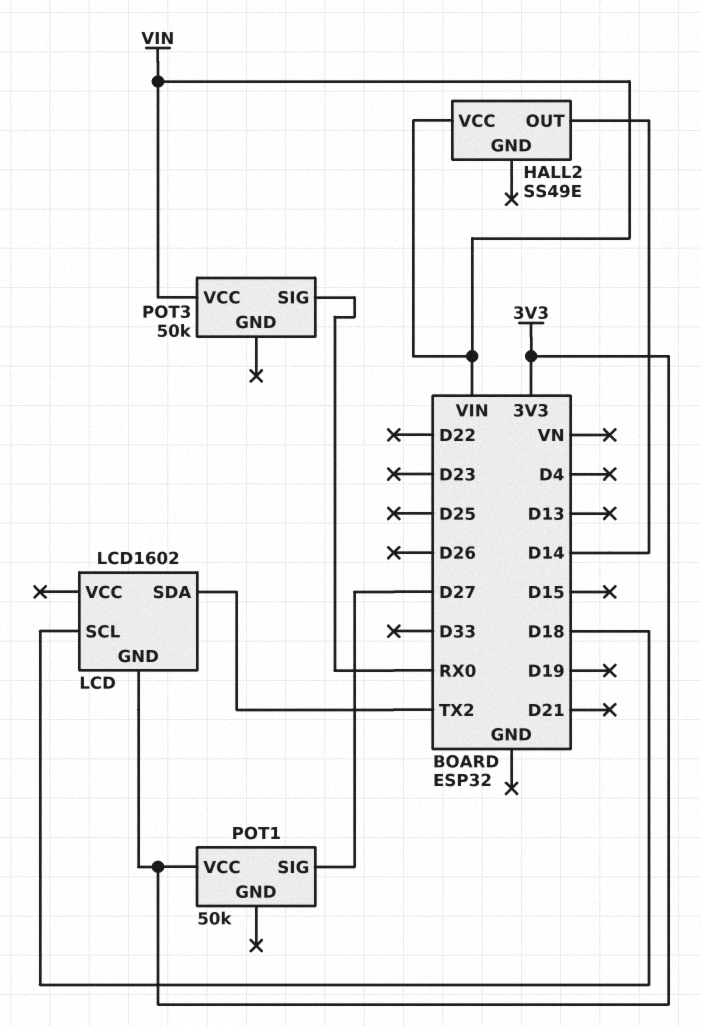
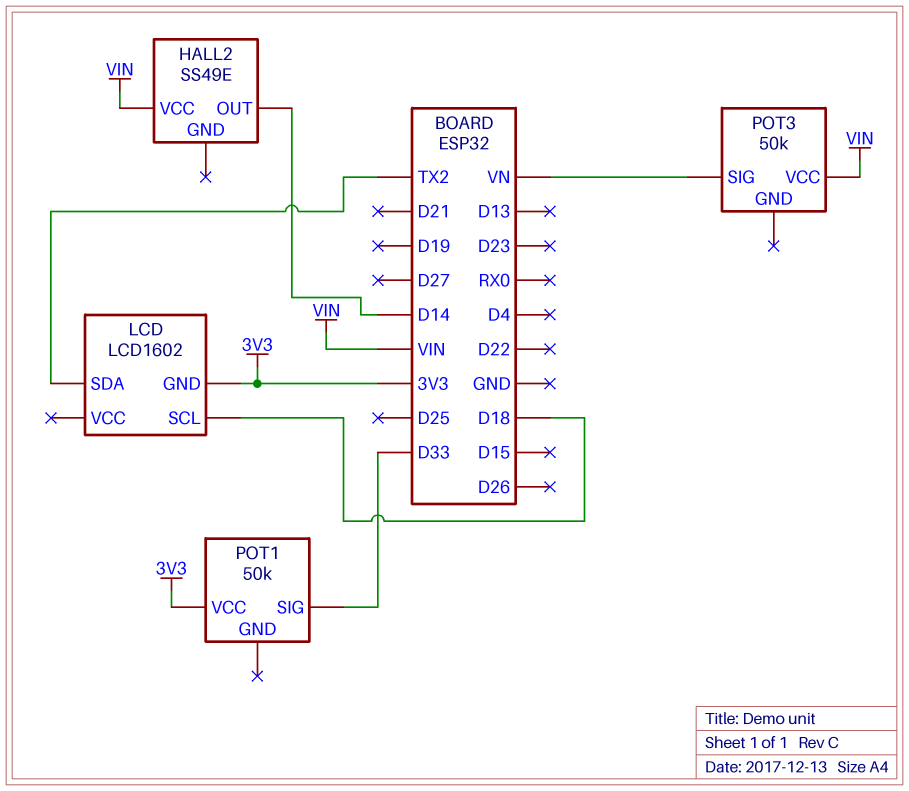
POT1 pin SIG: D27 -> D33
POT3 pin SIG: RX0 -> VN

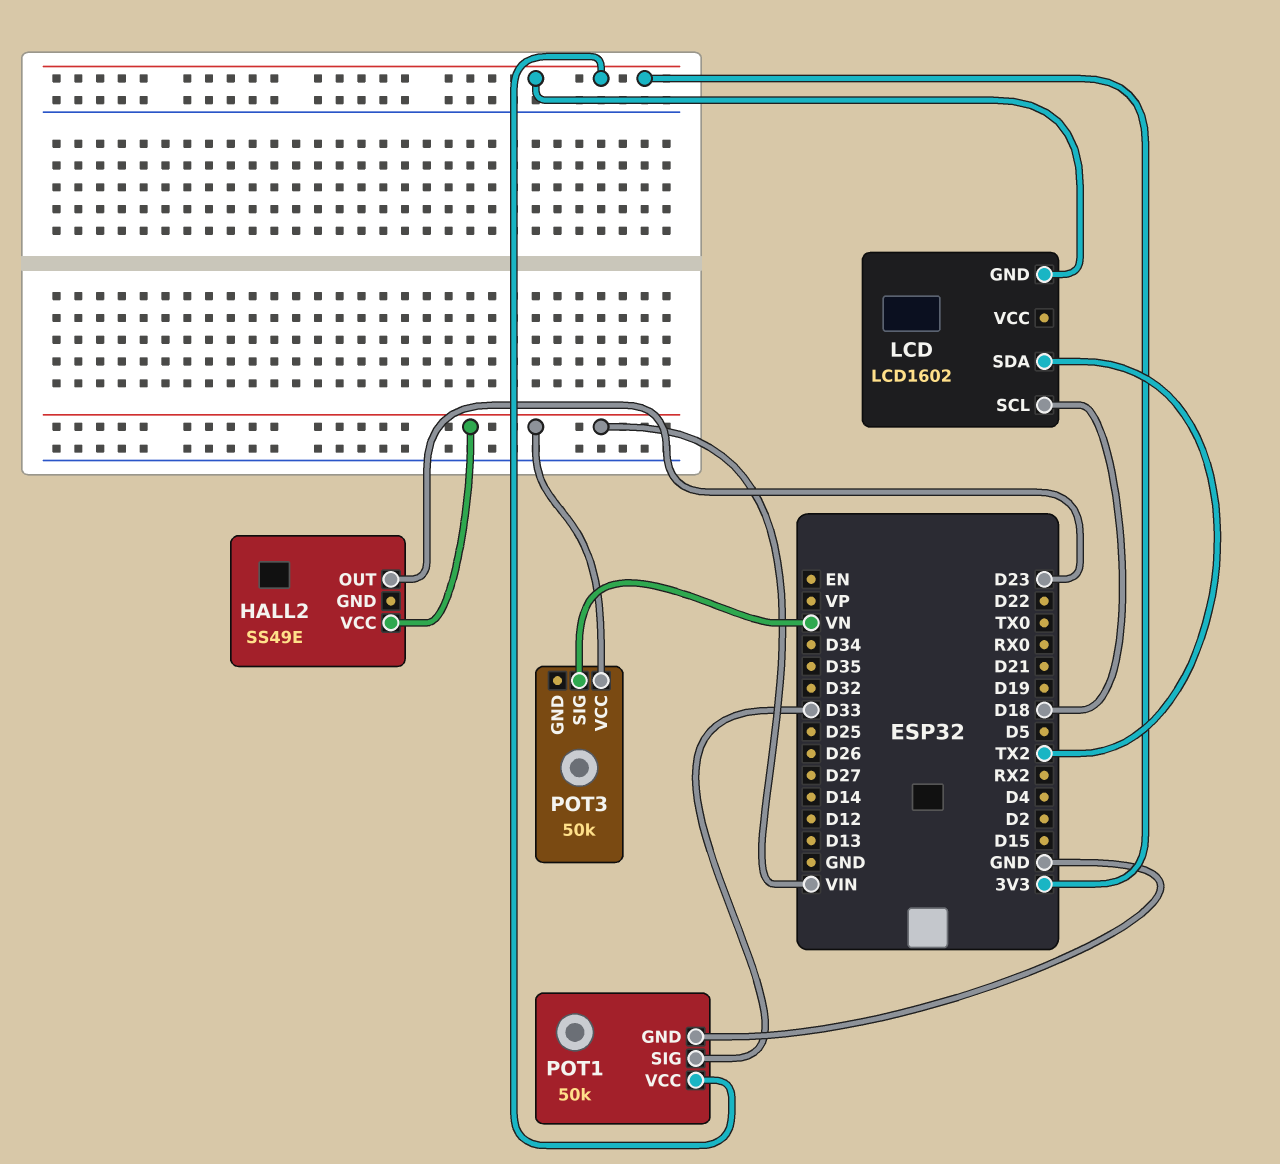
HALL2 pin OUT: D14 -> D23
POT1 pin GND: none -> GND

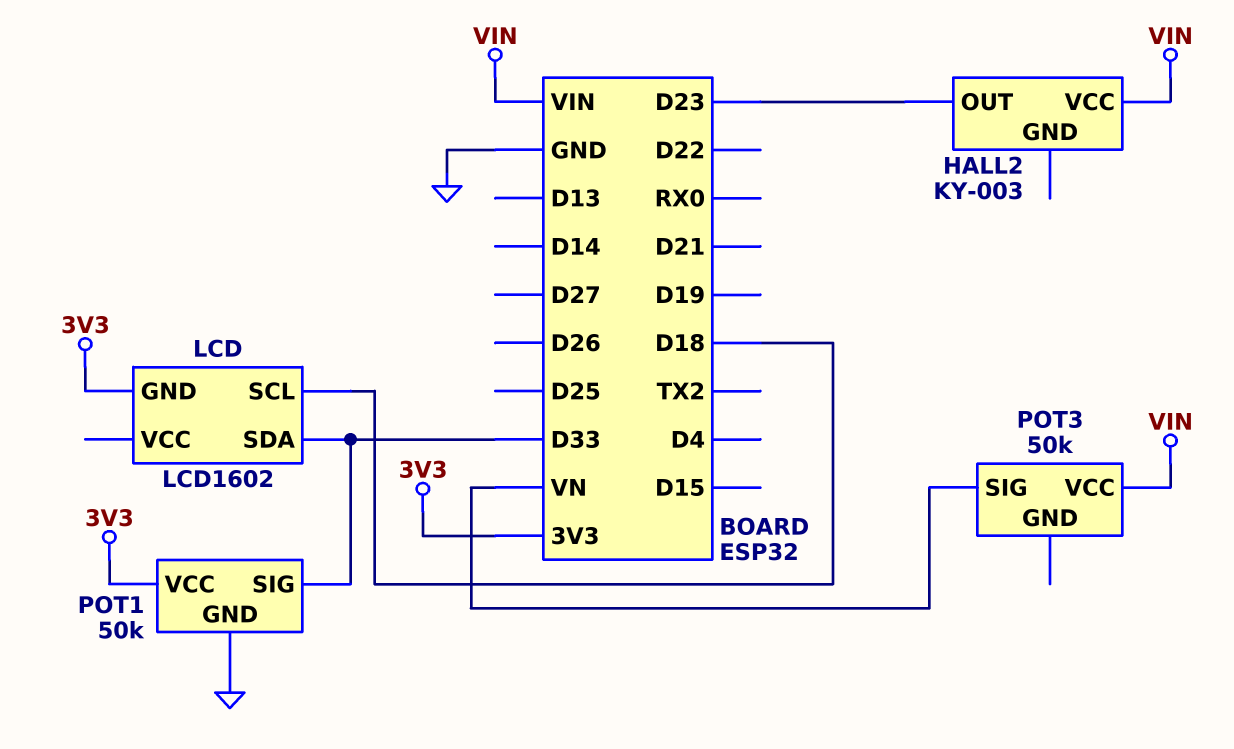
HALL2: SS49E -> KY-003
LCD pin SDA: TX2 -> D33

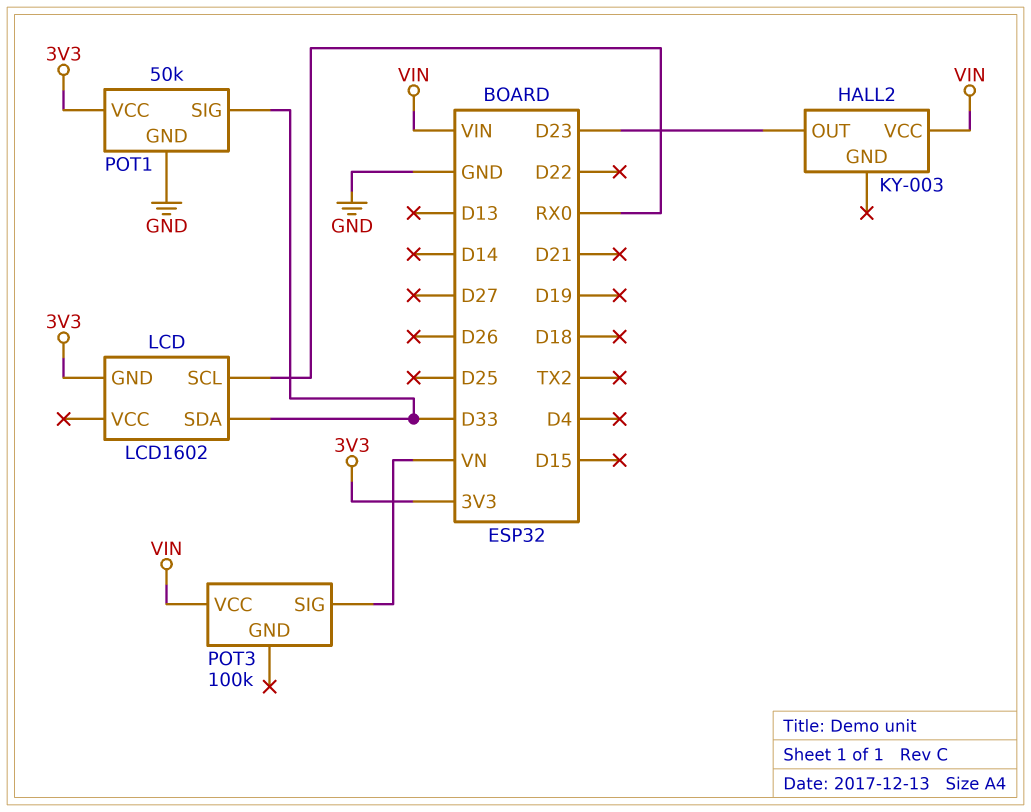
LCD pin SCL: D18 -> RX0
POT3: 50k -> 100k

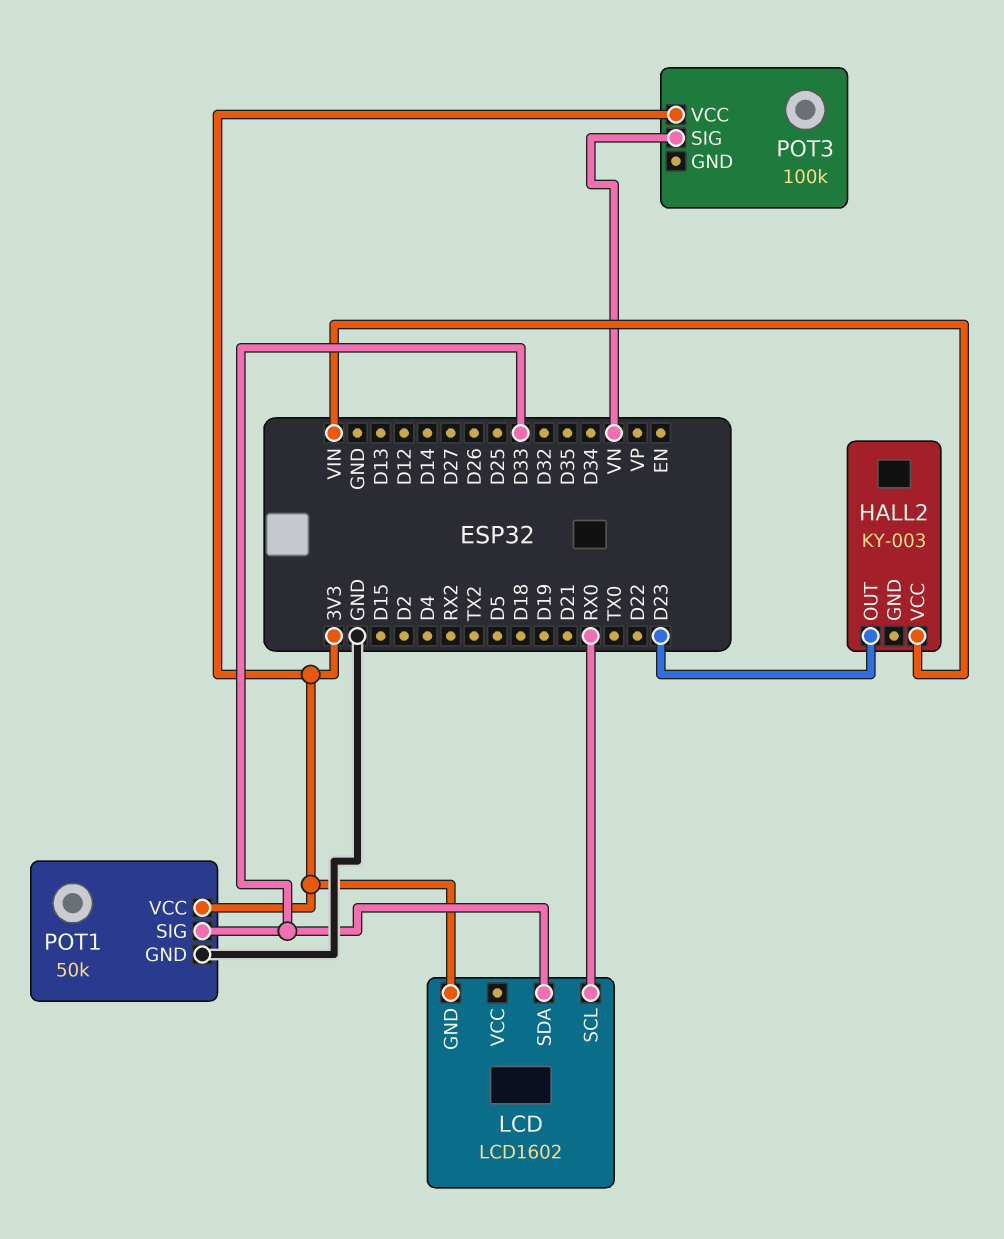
POT3 pin VCC: VIN -> 3V3

